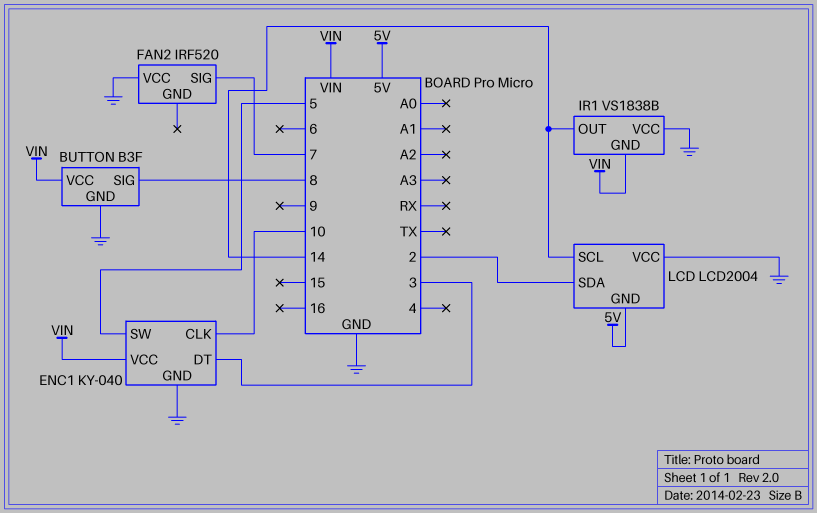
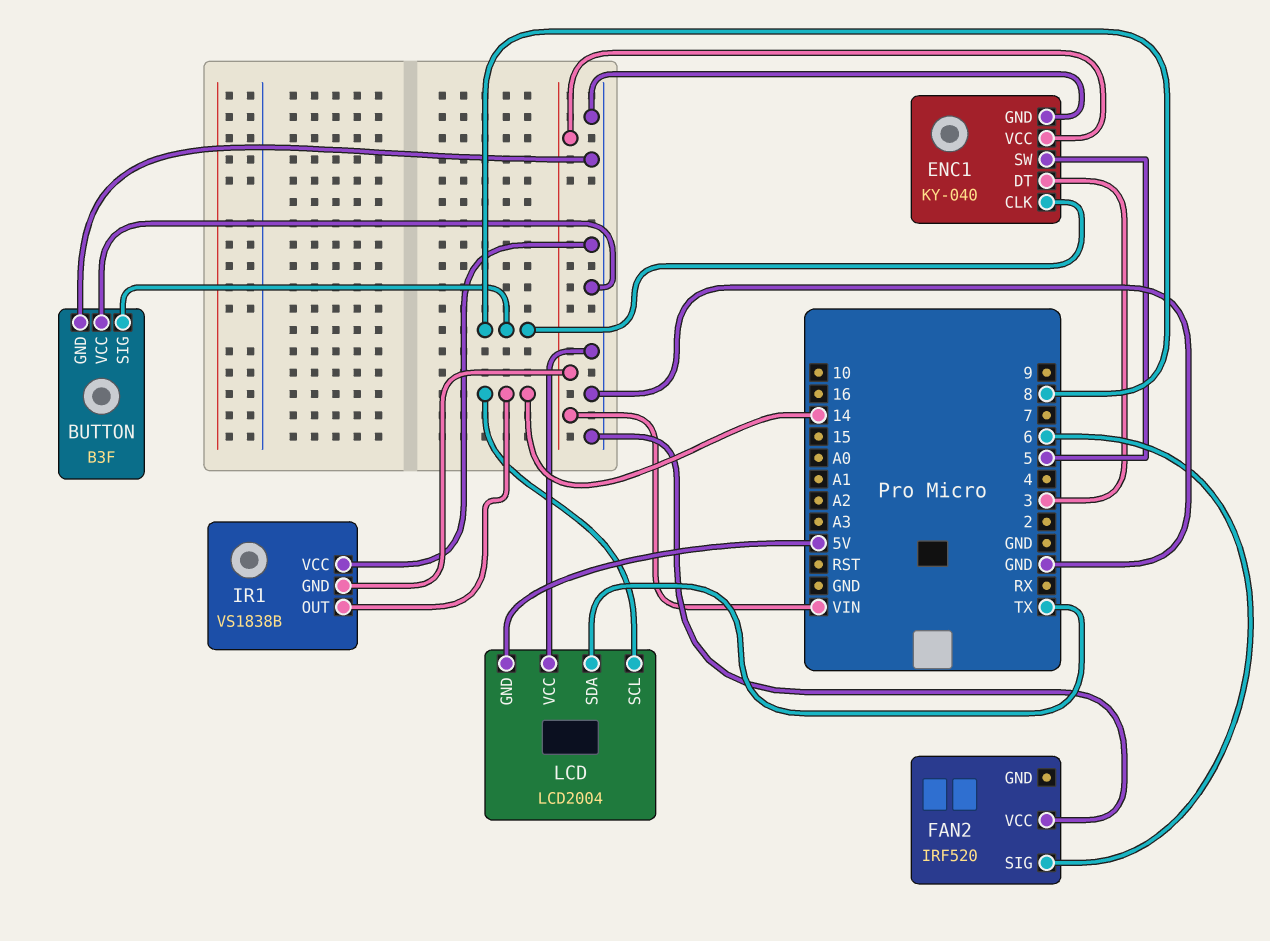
BUTTON pin VCC: VIN -> GND
ENC1 pin CLK: 10 -> 8
FAN2 pin SIG: 7 -> 6
LCD pin SDA: 2 -> TX

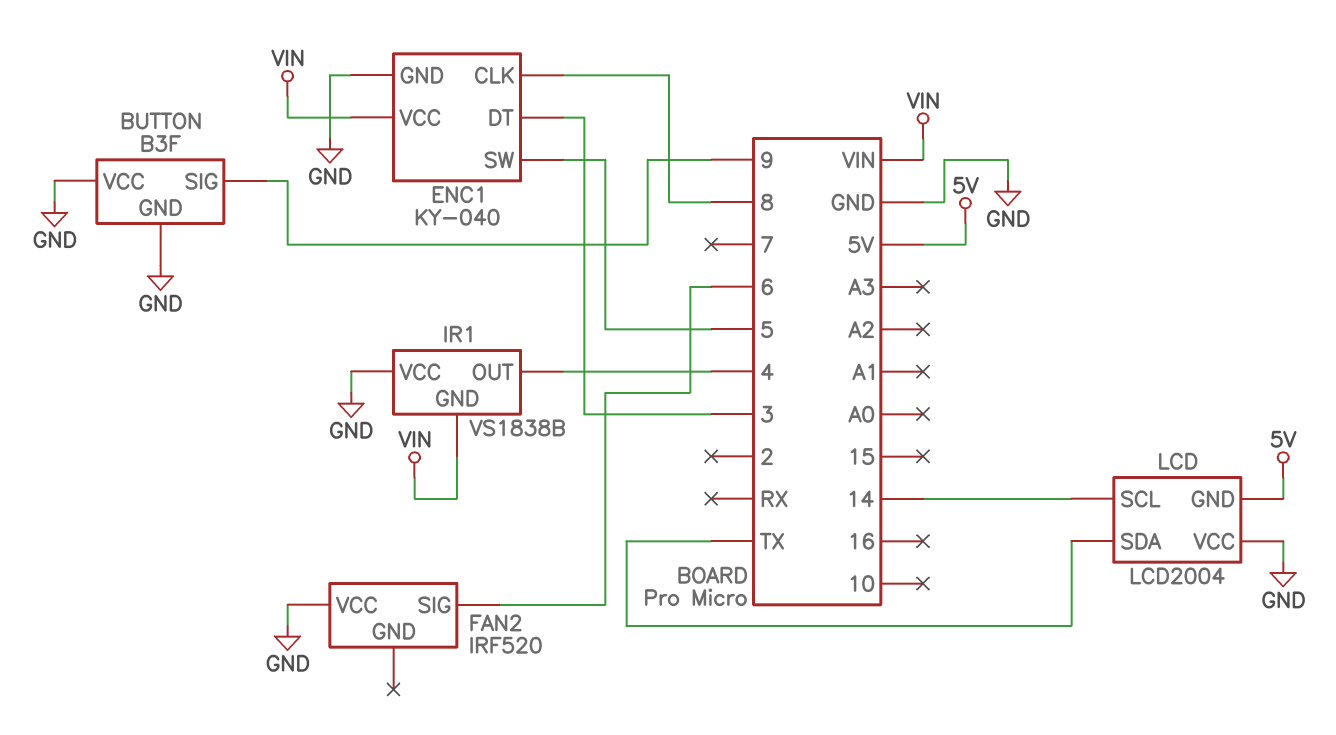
BUTTON pin SIG: 8 -> 9
IR1 pin OUT: 14 -> 4

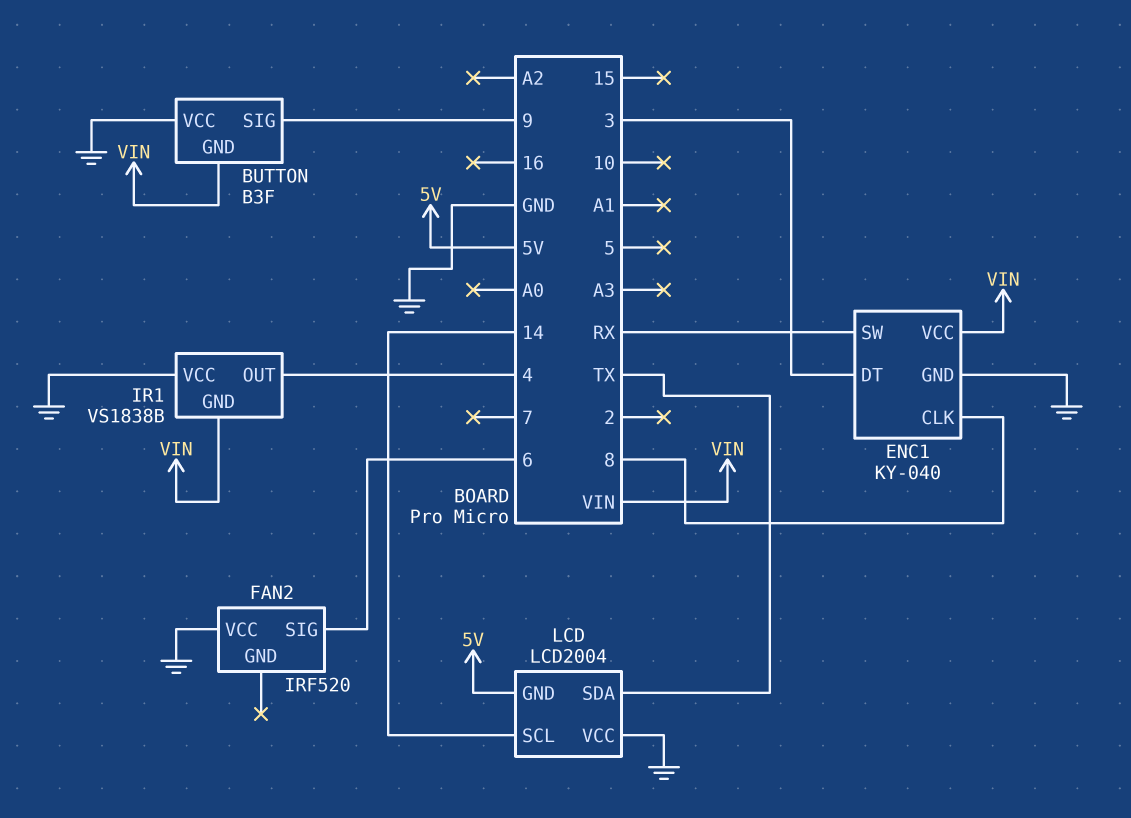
BUTTON pin GND: GND -> VIN
ENC1 pin SW: 5 -> RX

